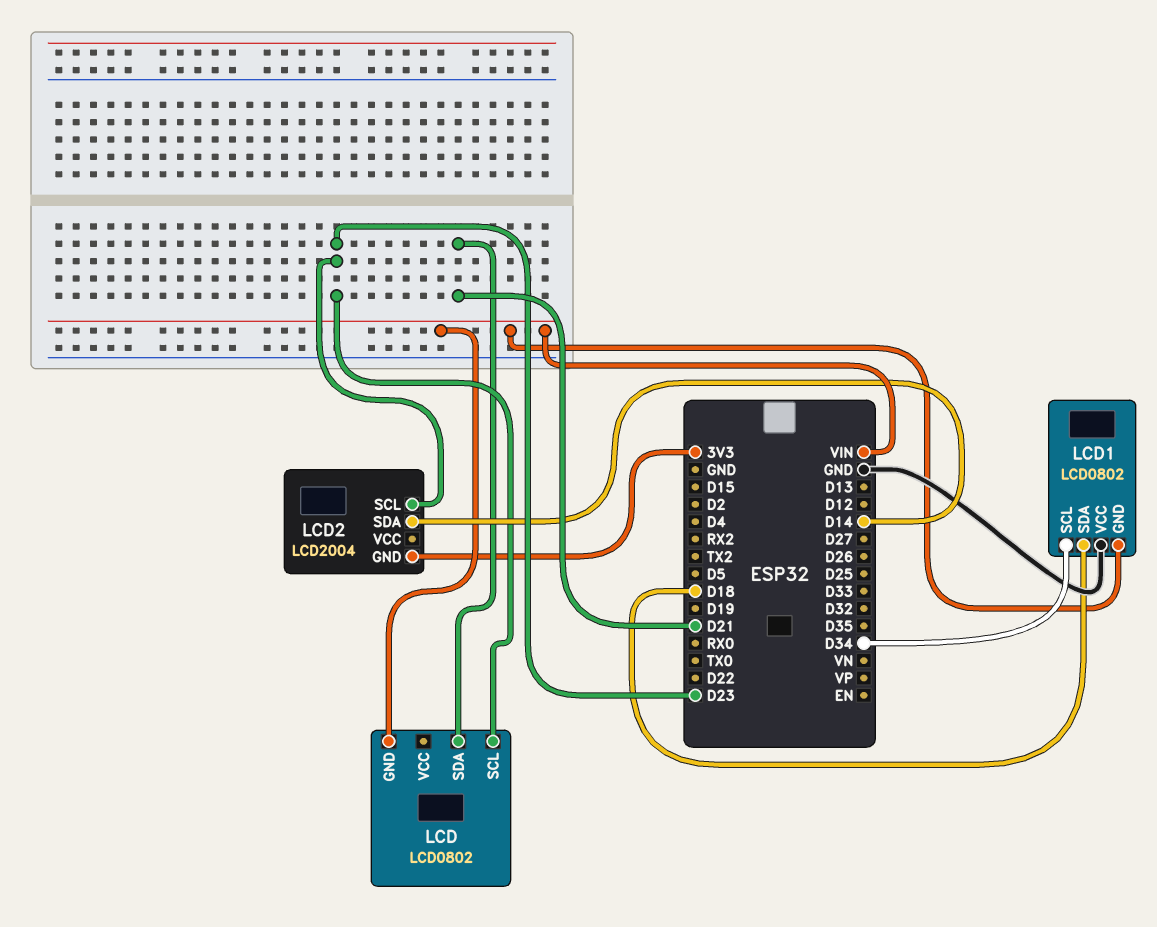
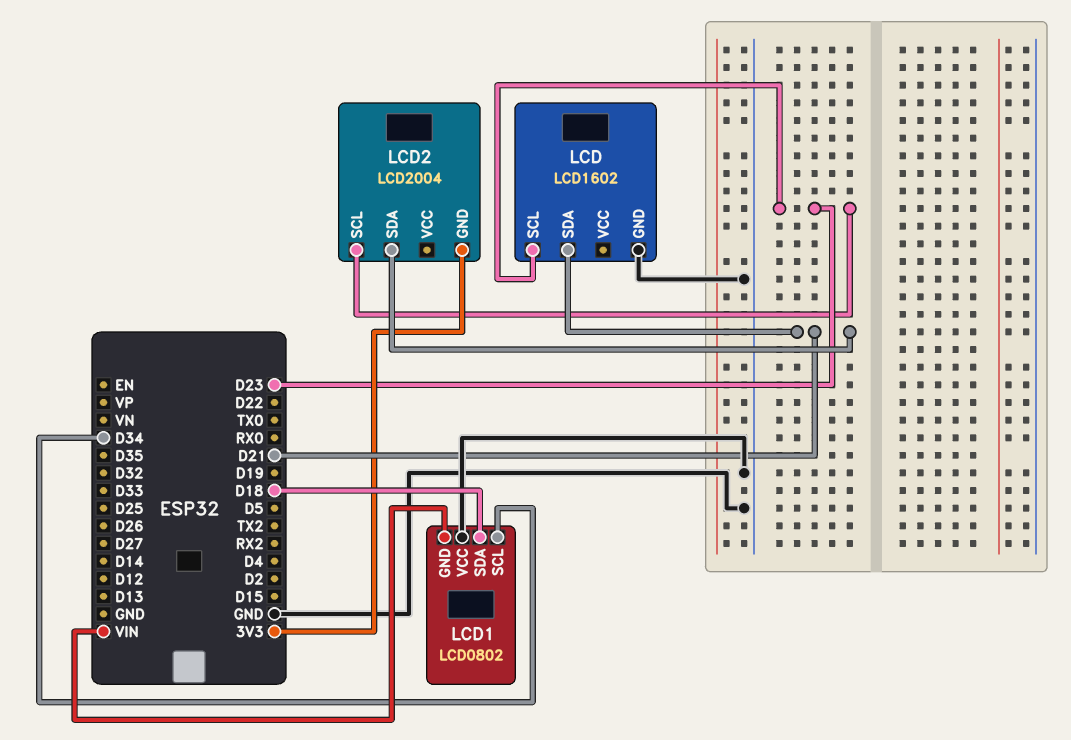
LCD: LCD0802 -> LCD1602
LCD pin GND: VIN -> GND
LCD2 pin SDA: D14 -> D21

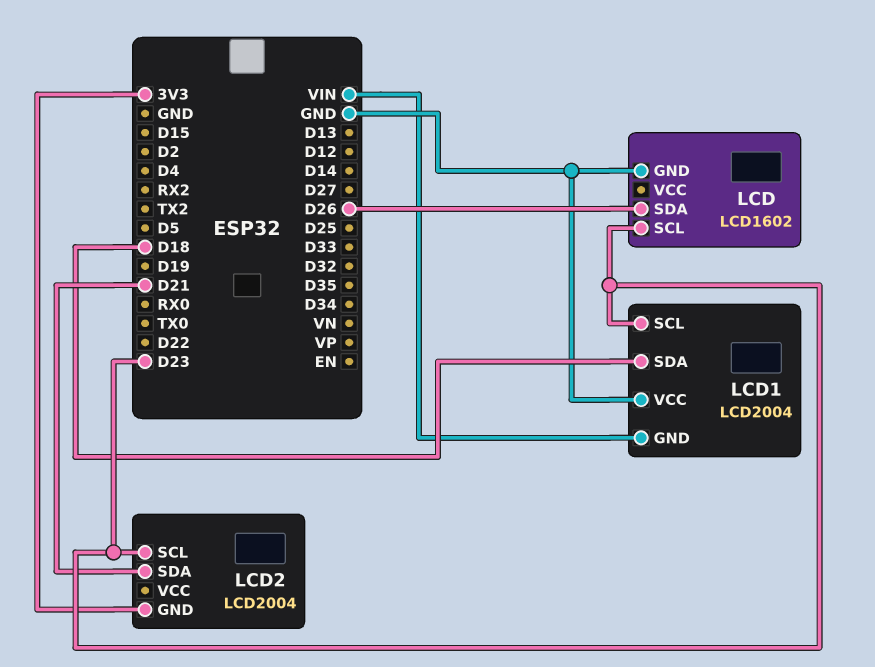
LCD pin SDA: D21 -> D26
LCD1: LCD0802 -> LCD2004
LCD1 pin SCL: D34 -> D23

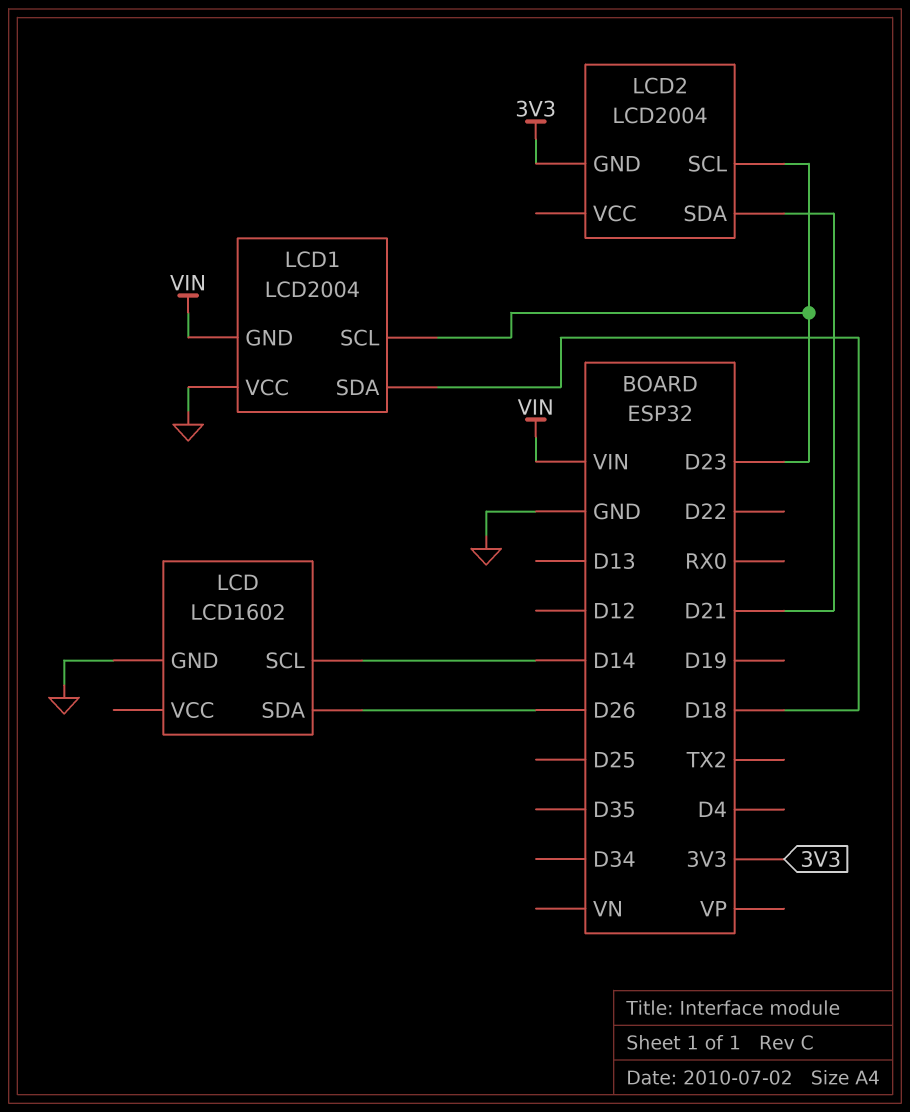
LCD pin SCL: D23 -> D14

